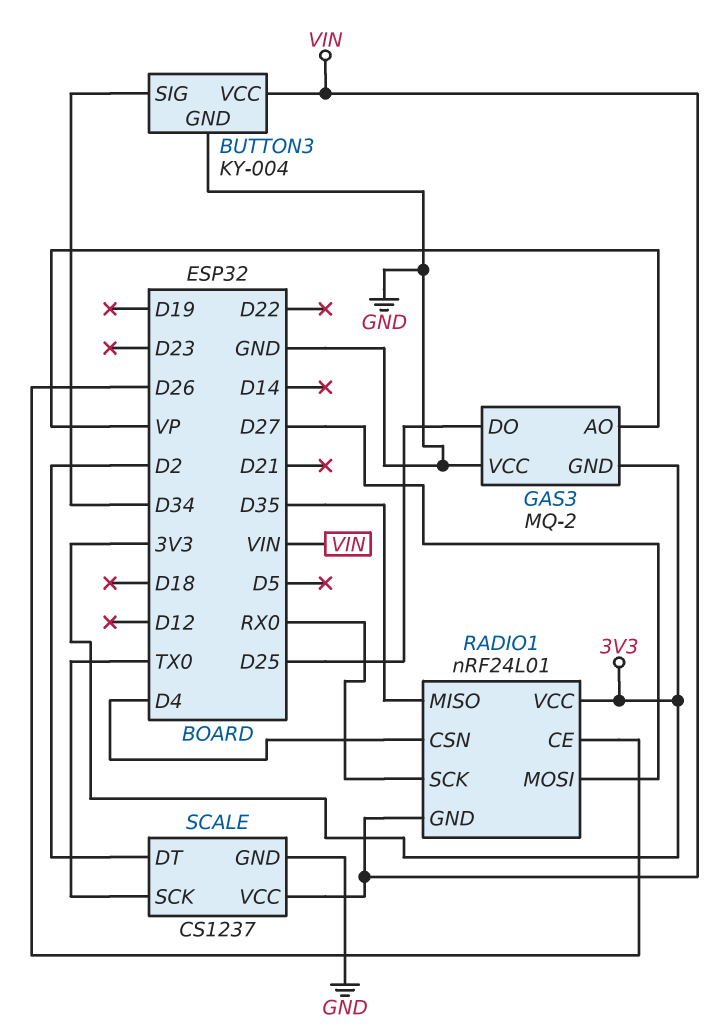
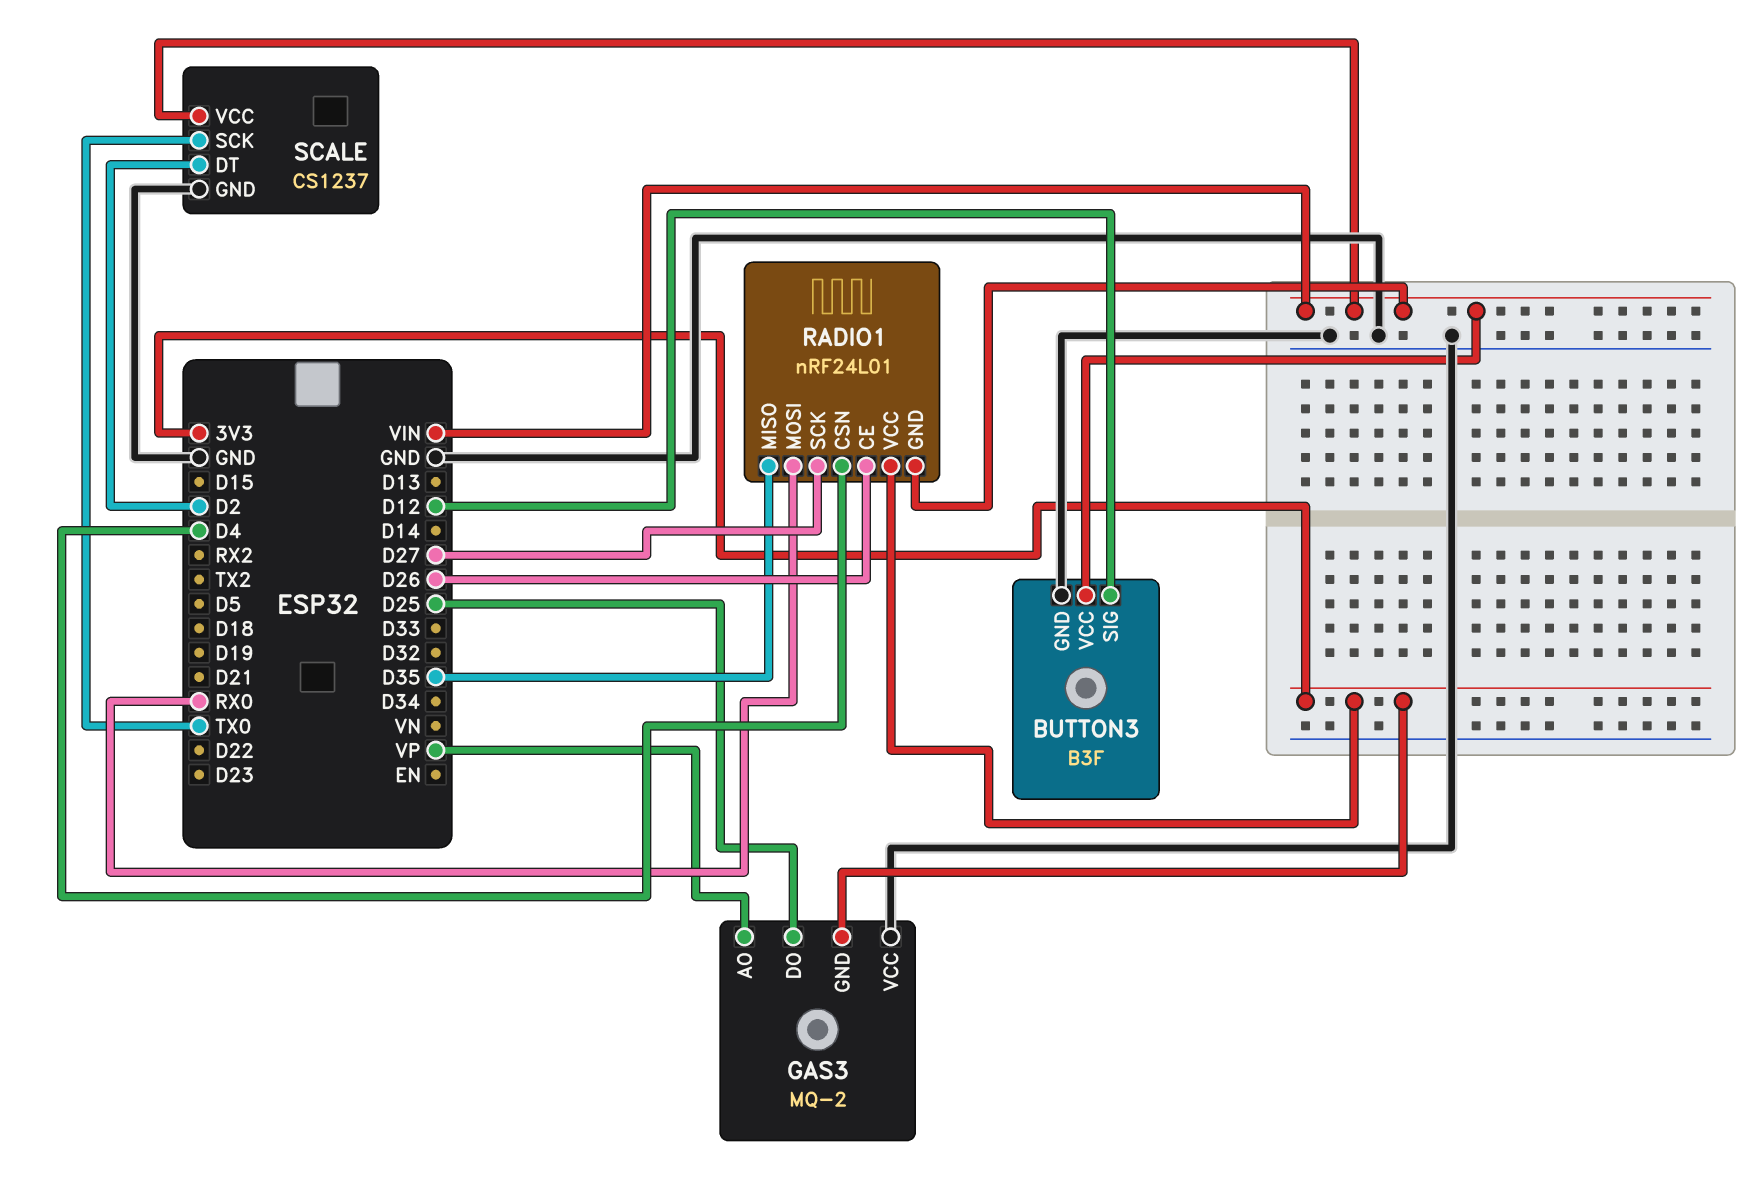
BUTTON3: KY-004 -> B3F
BUTTON3 pin SIG: D34 -> D12
RADIO1 pin MOSI: D27 -> RX0
RADIO1 pin SCK: RX0 -> D27

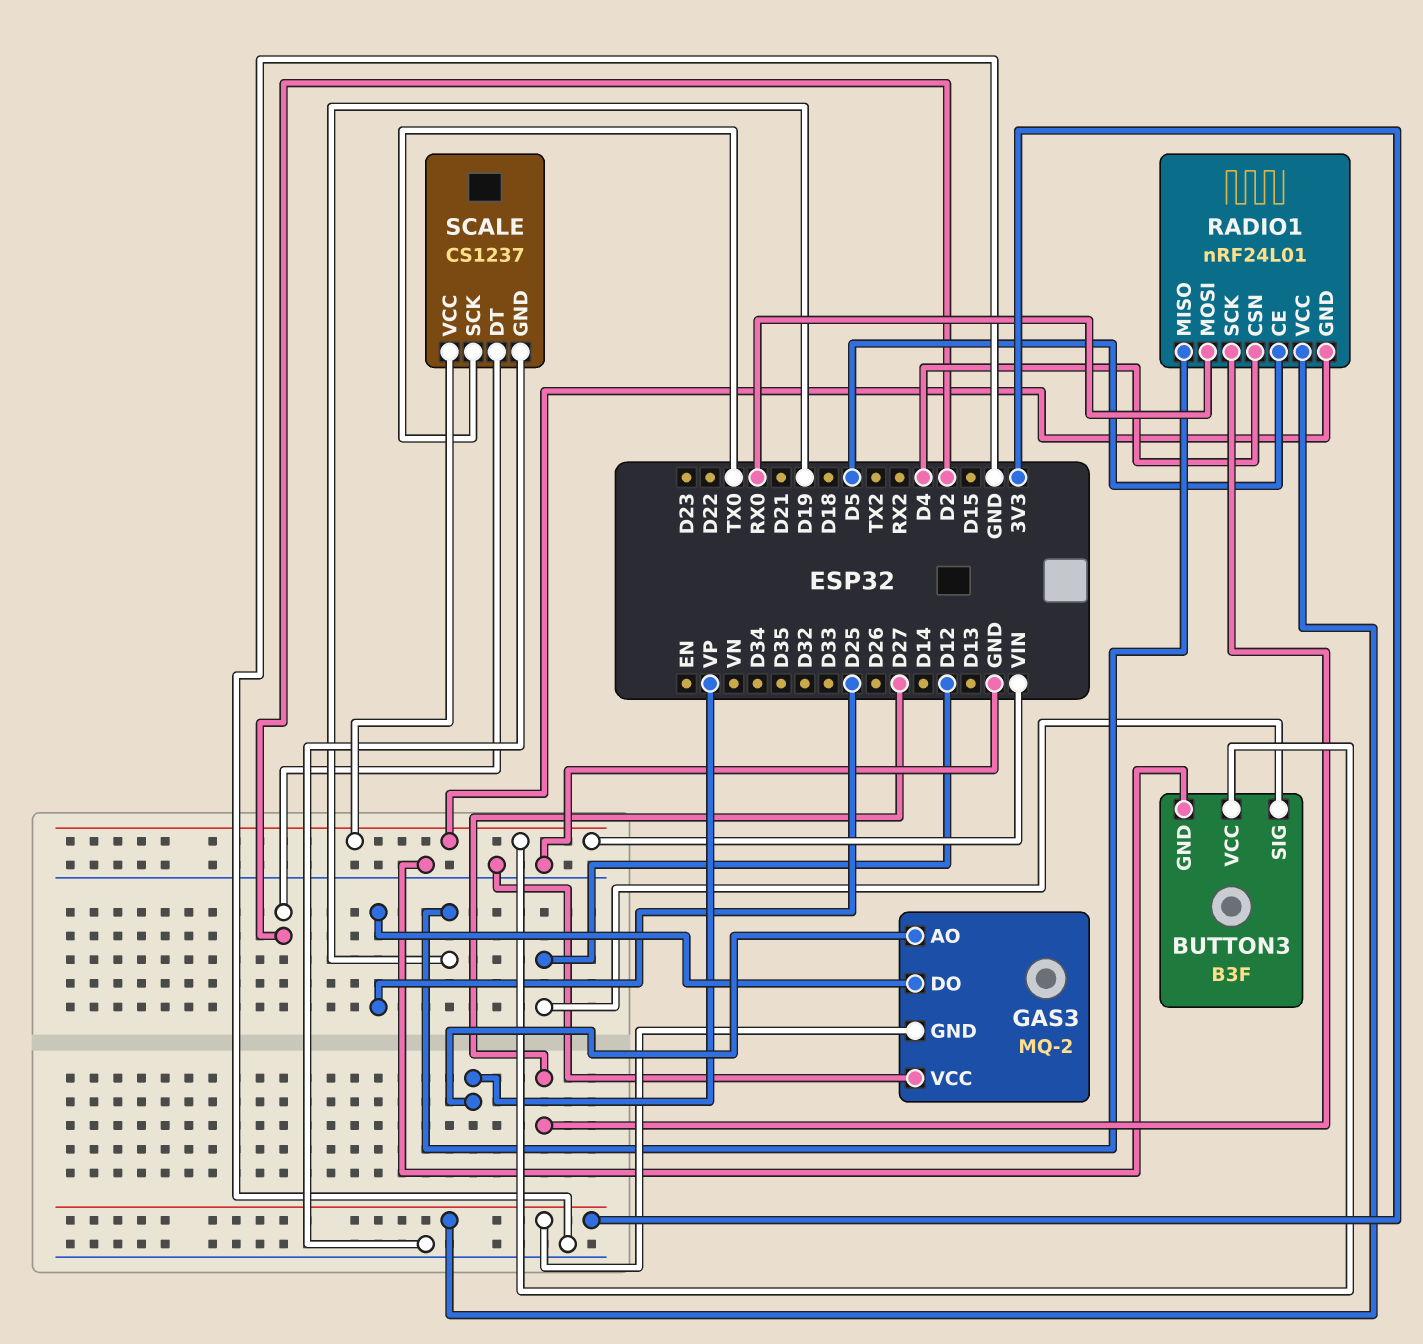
RADIO1 pin CE: D26 -> D5
RADIO1 pin MISO: D35 -> D19

